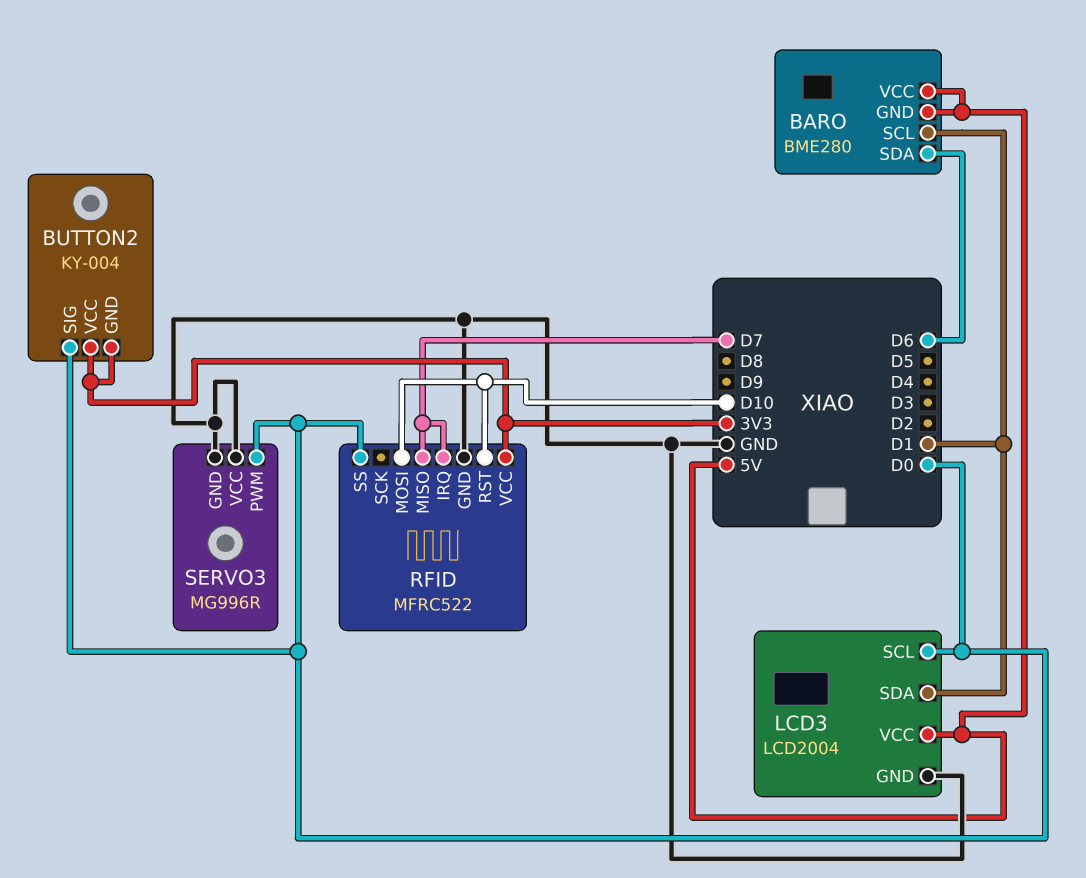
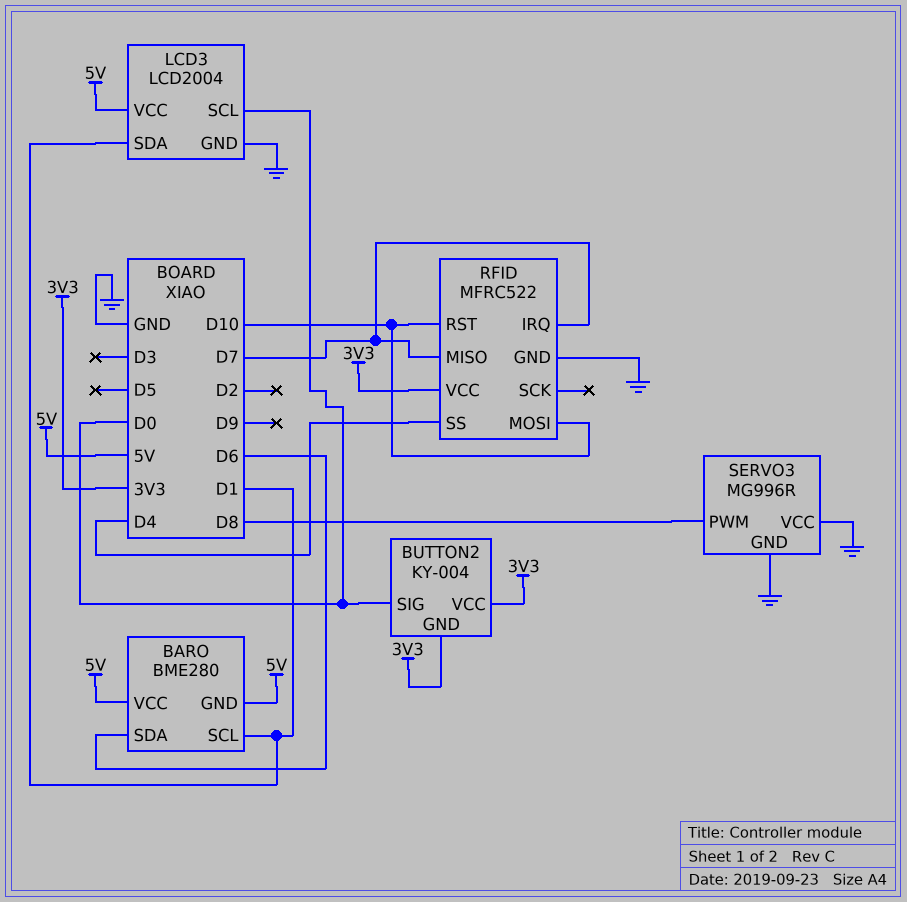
RFID pin SS: D0 -> D4
SERVO3 pin PWM: D0 -> D8

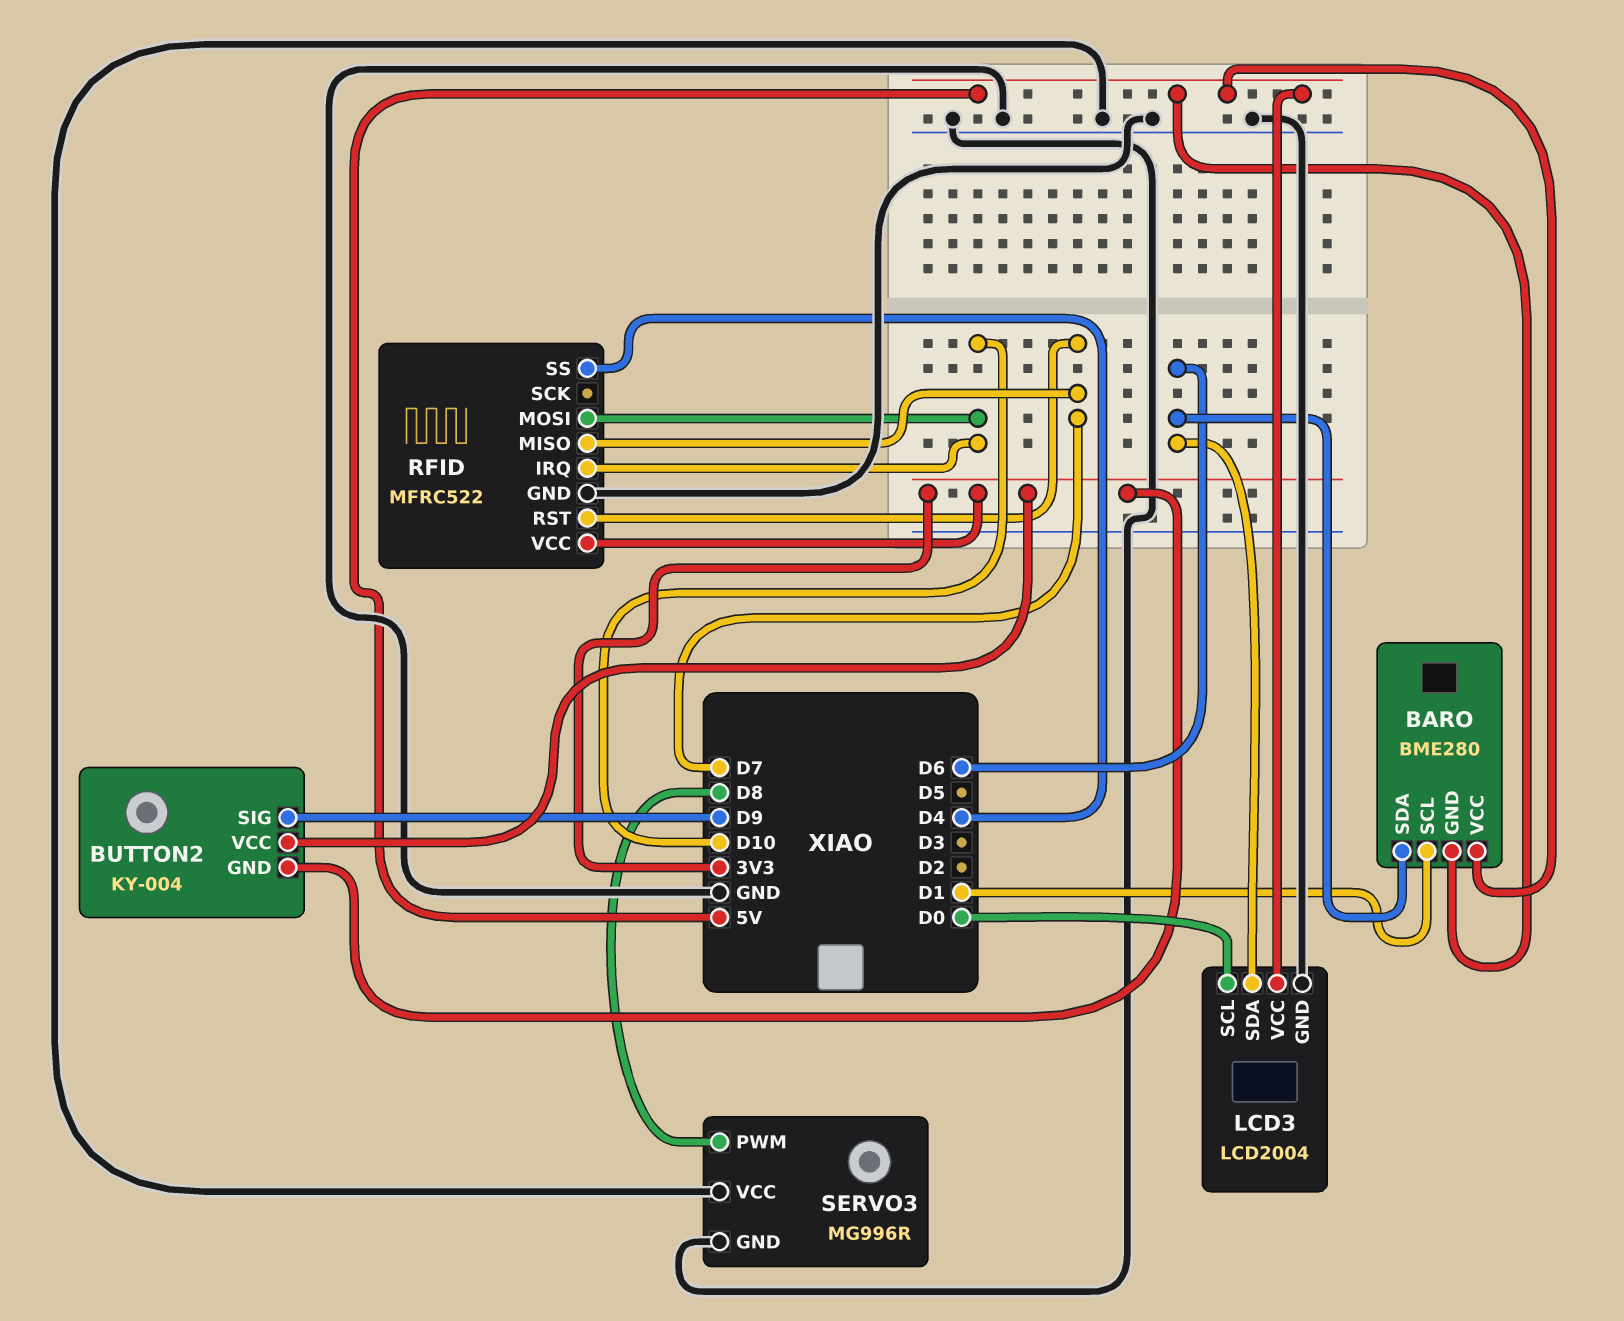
BUTTON2 pin SIG: D0 -> D9
LCD3 pin SDA: D1 -> D6
RFID pin IRQ: D7 -> D10
RFID pin RST: D10 -> D7

